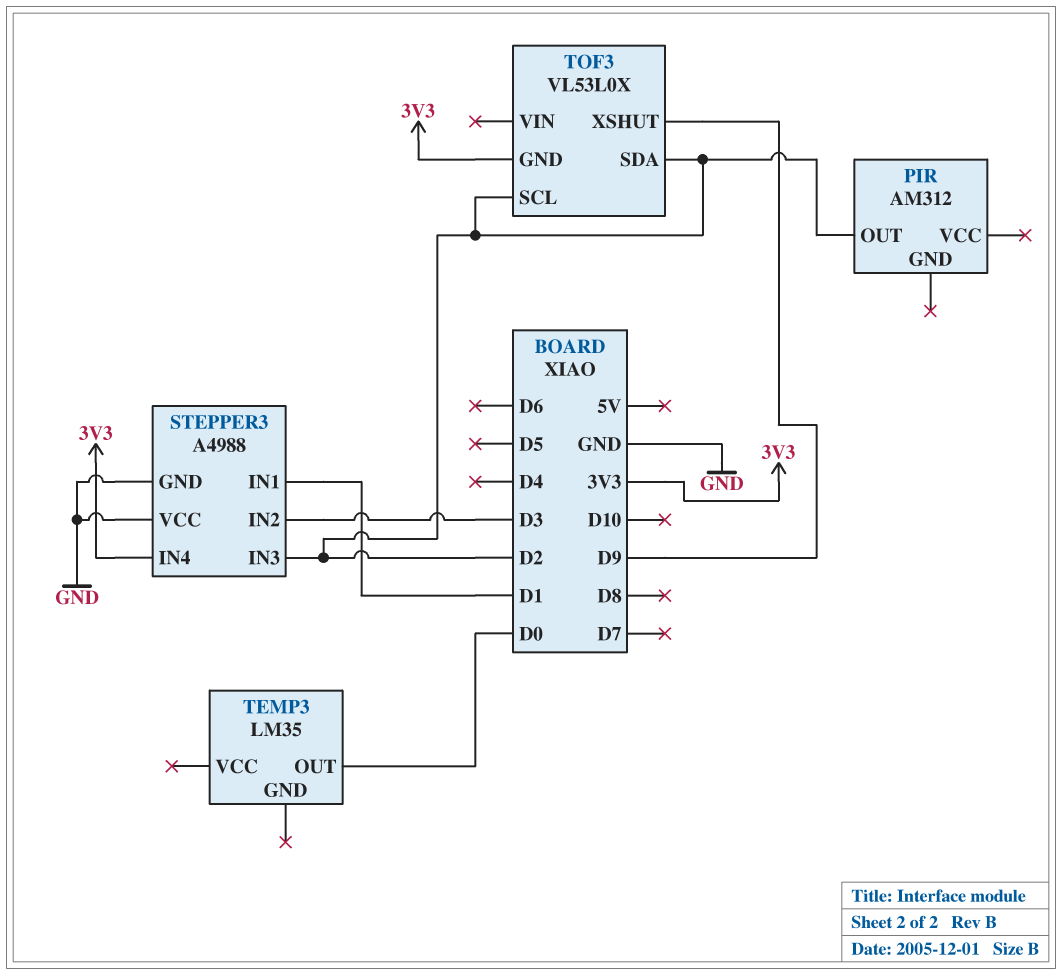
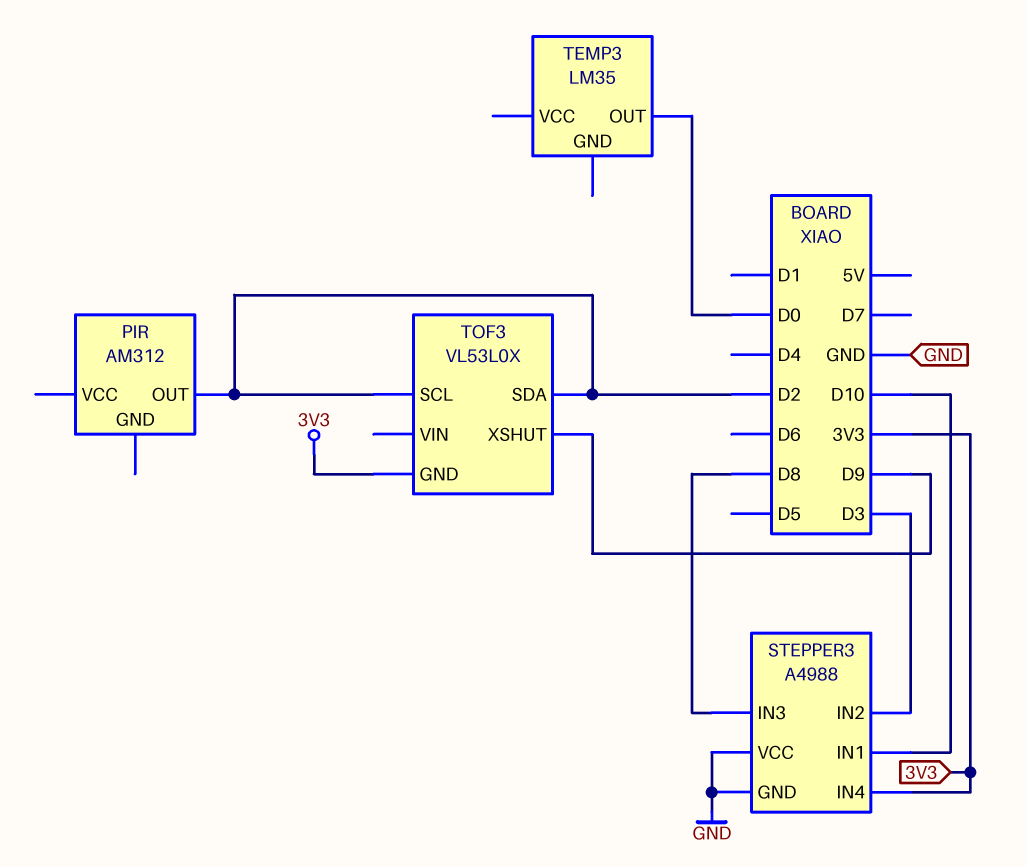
STEPPER3 pin IN1: D1 -> D10
STEPPER3 pin IN3: D2 -> D8

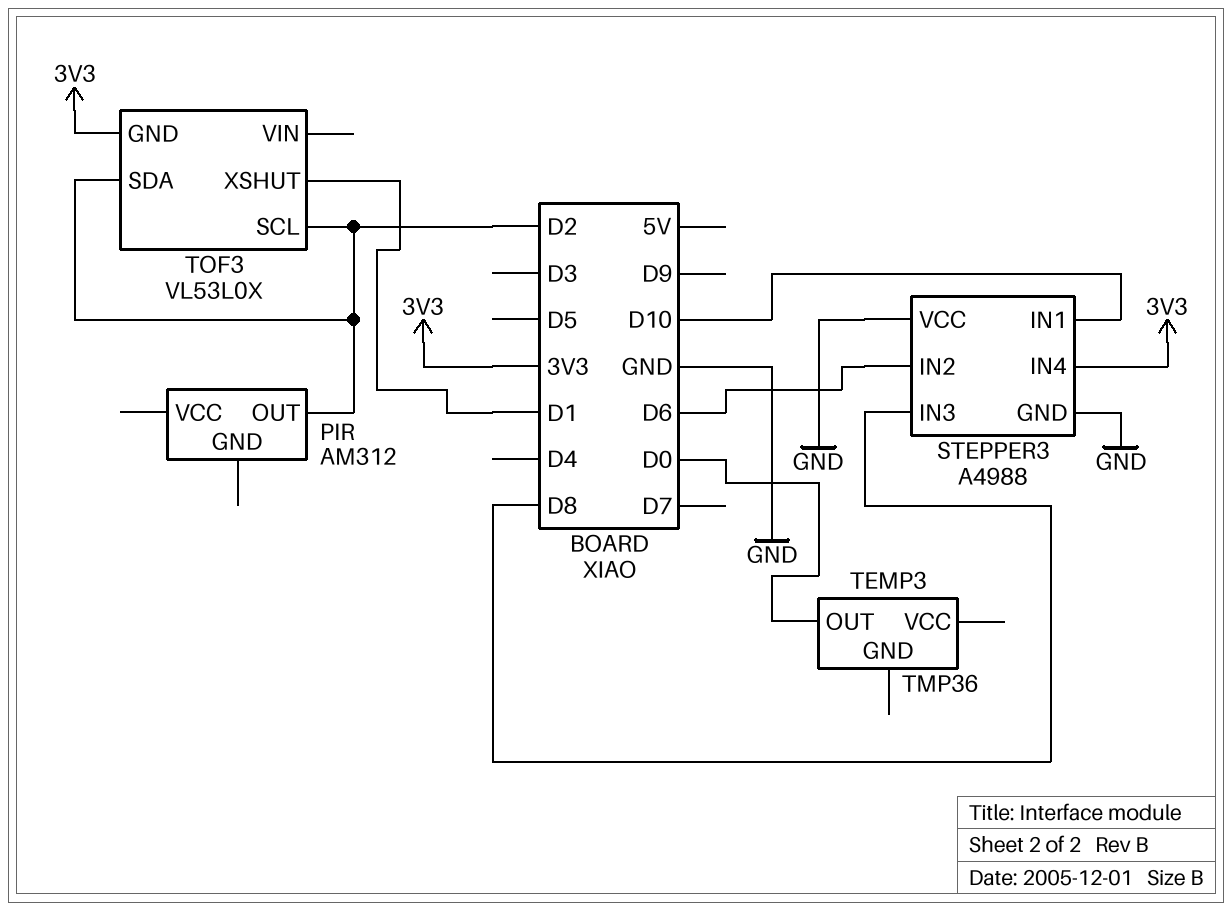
STEPPER3 pin IN2: D3 -> D6
TEMP3: LM35 -> TMP36
TOF3 pin XSHUT: D9 -> D1

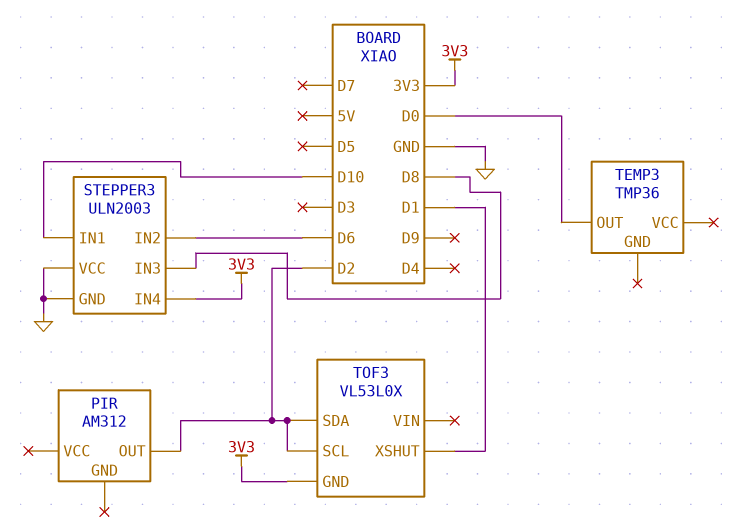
STEPPER3: A4988 -> ULN2003

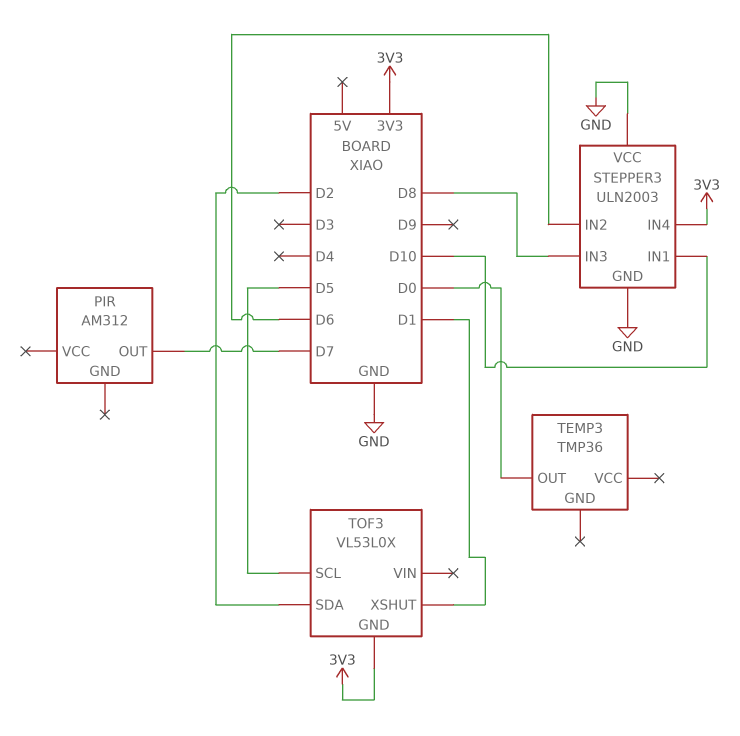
PIR pin OUT: D2 -> D7
TOF3 pin SCL: D2 -> D5

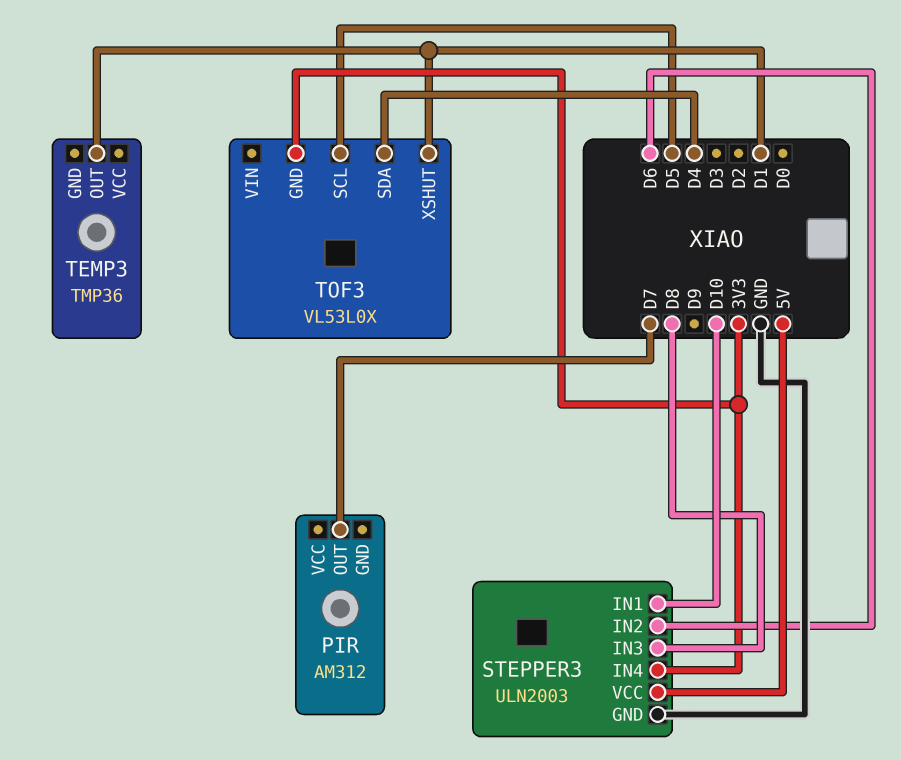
STEPPER3 pin VCC: GND -> 5V
TEMP3 pin OUT: D0 -> D1
TOF3 pin SDA: D2 -> D4

